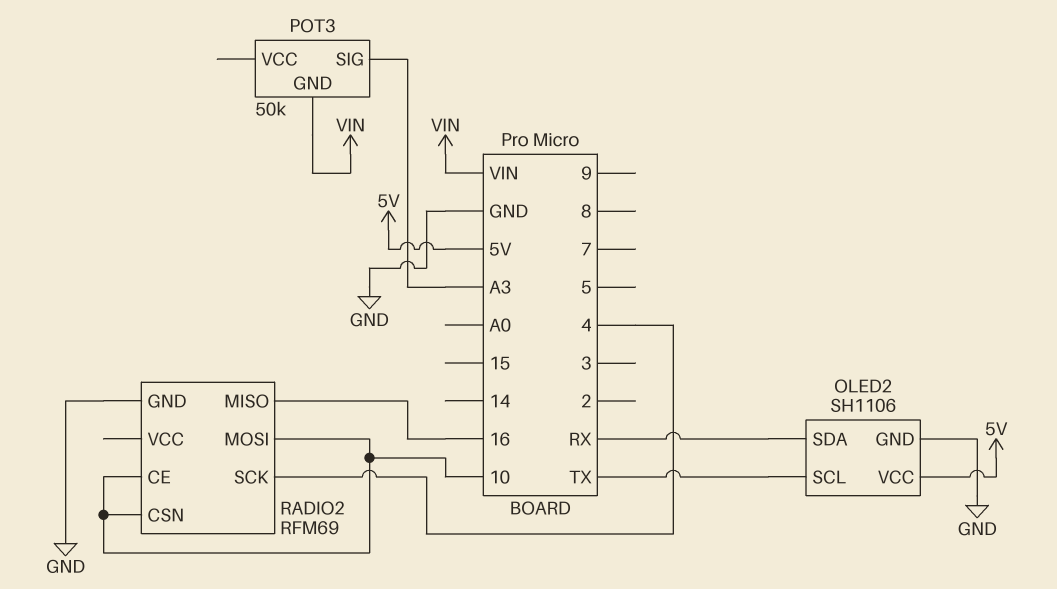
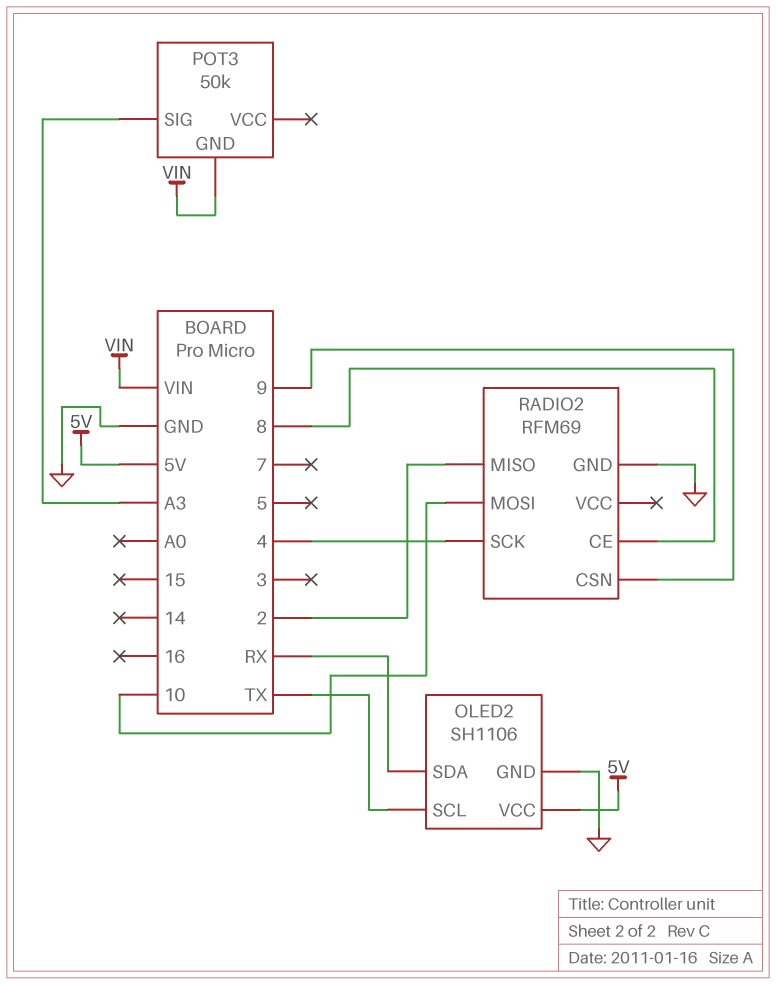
RADIO2 pin CE: 10 -> 8
RADIO2 pin CSN: 10 -> 9
RADIO2 pin MISO: 16 -> 2

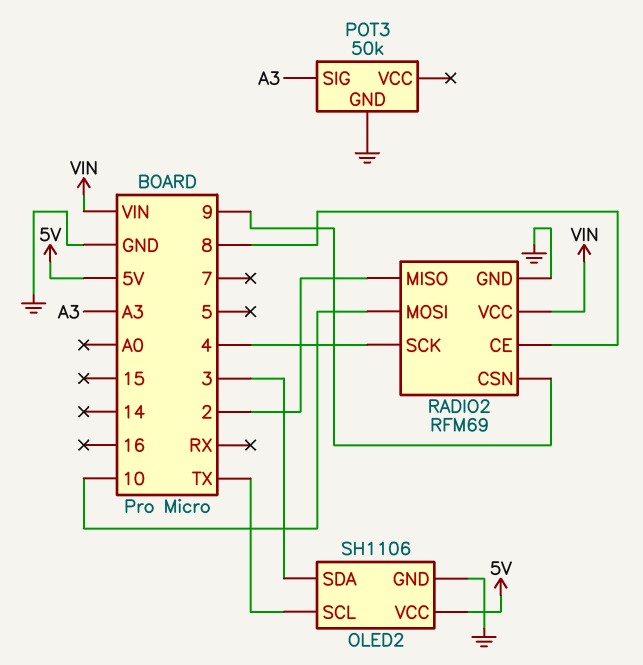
OLED2 pin SDA: RX -> 3
POT3 pin GND: VIN -> GND
RADIO2 pin VCC: none -> VIN

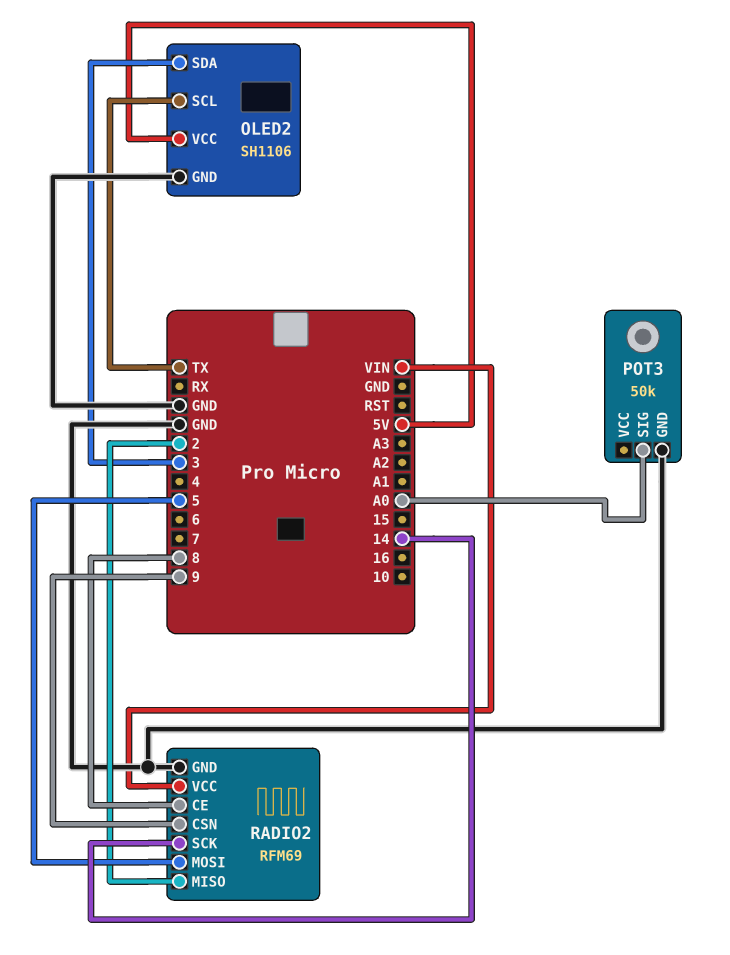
POT3 pin SIG: A3 -> A0
RADIO2 pin MOSI: 10 -> 5
RADIO2 pin SCK: 4 -> 14

